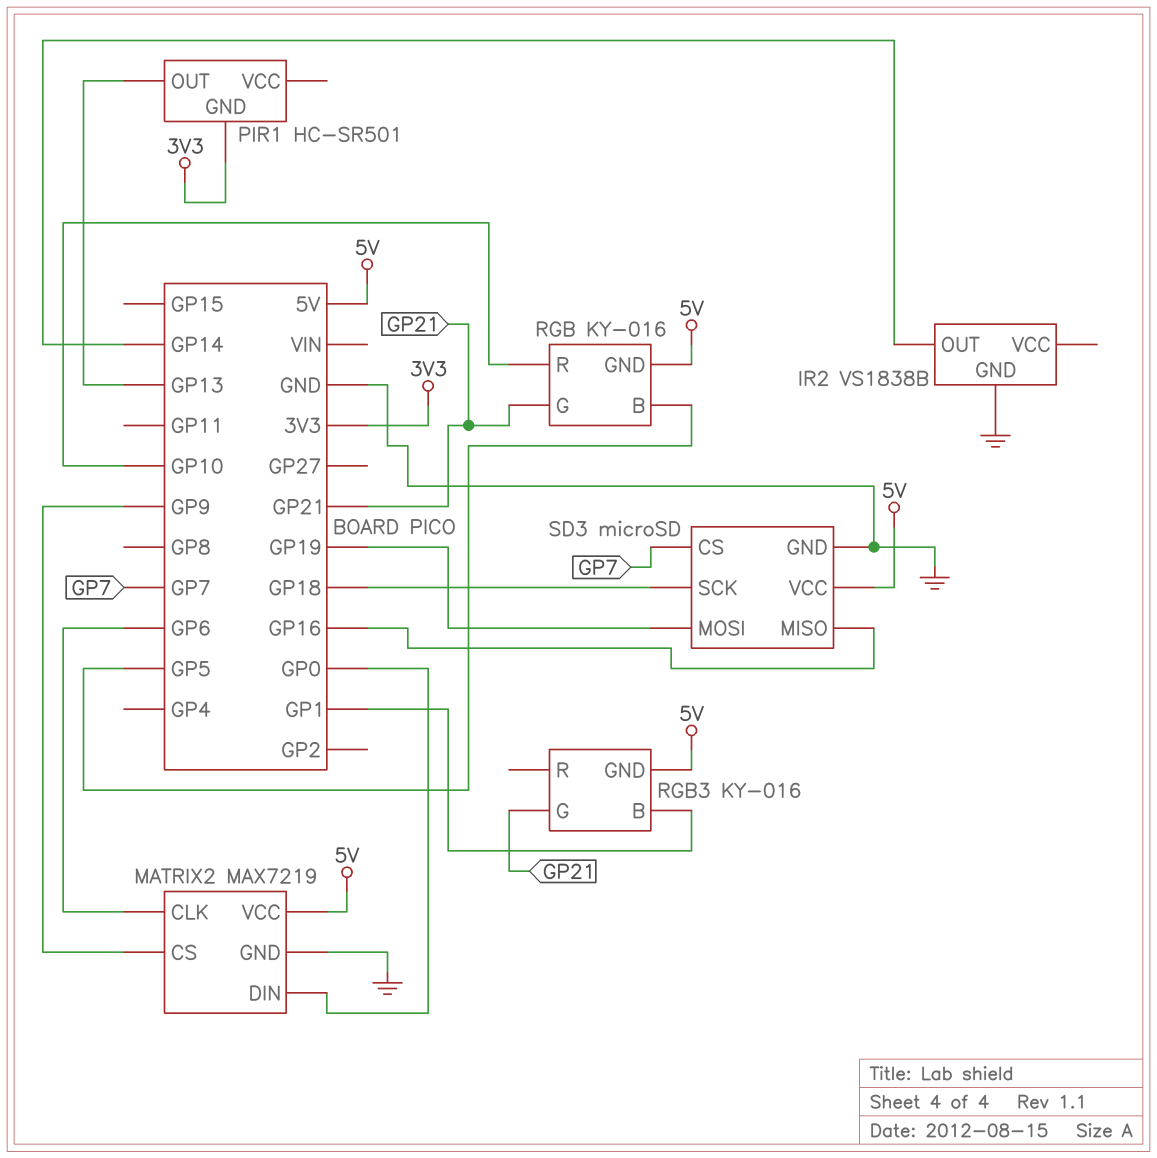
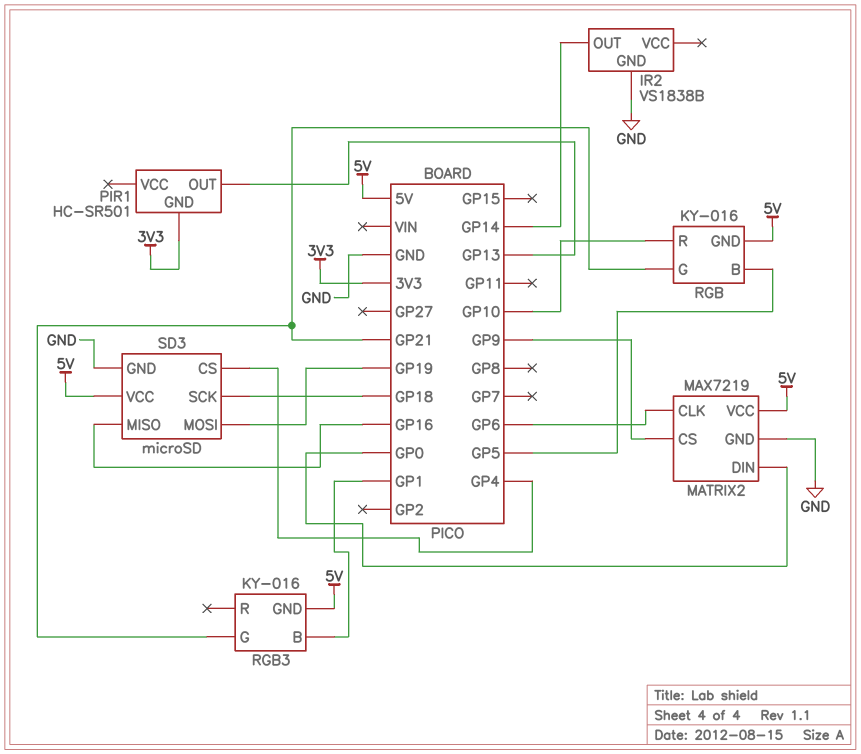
SD3 pin CS: GP7 -> GP4

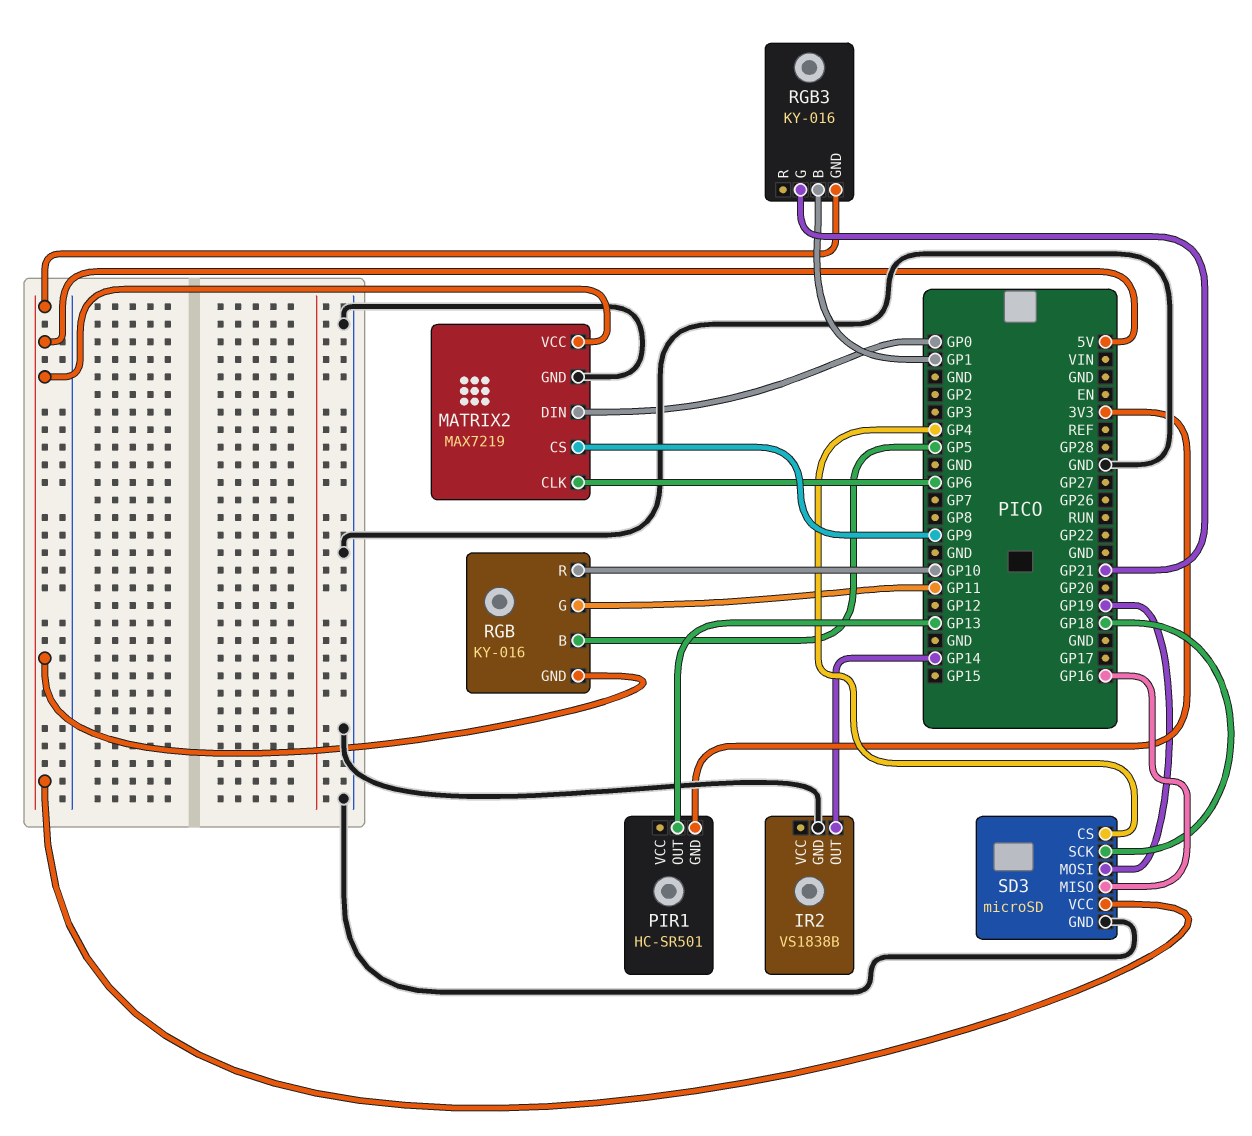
RGB pin G: GP21 -> GP11

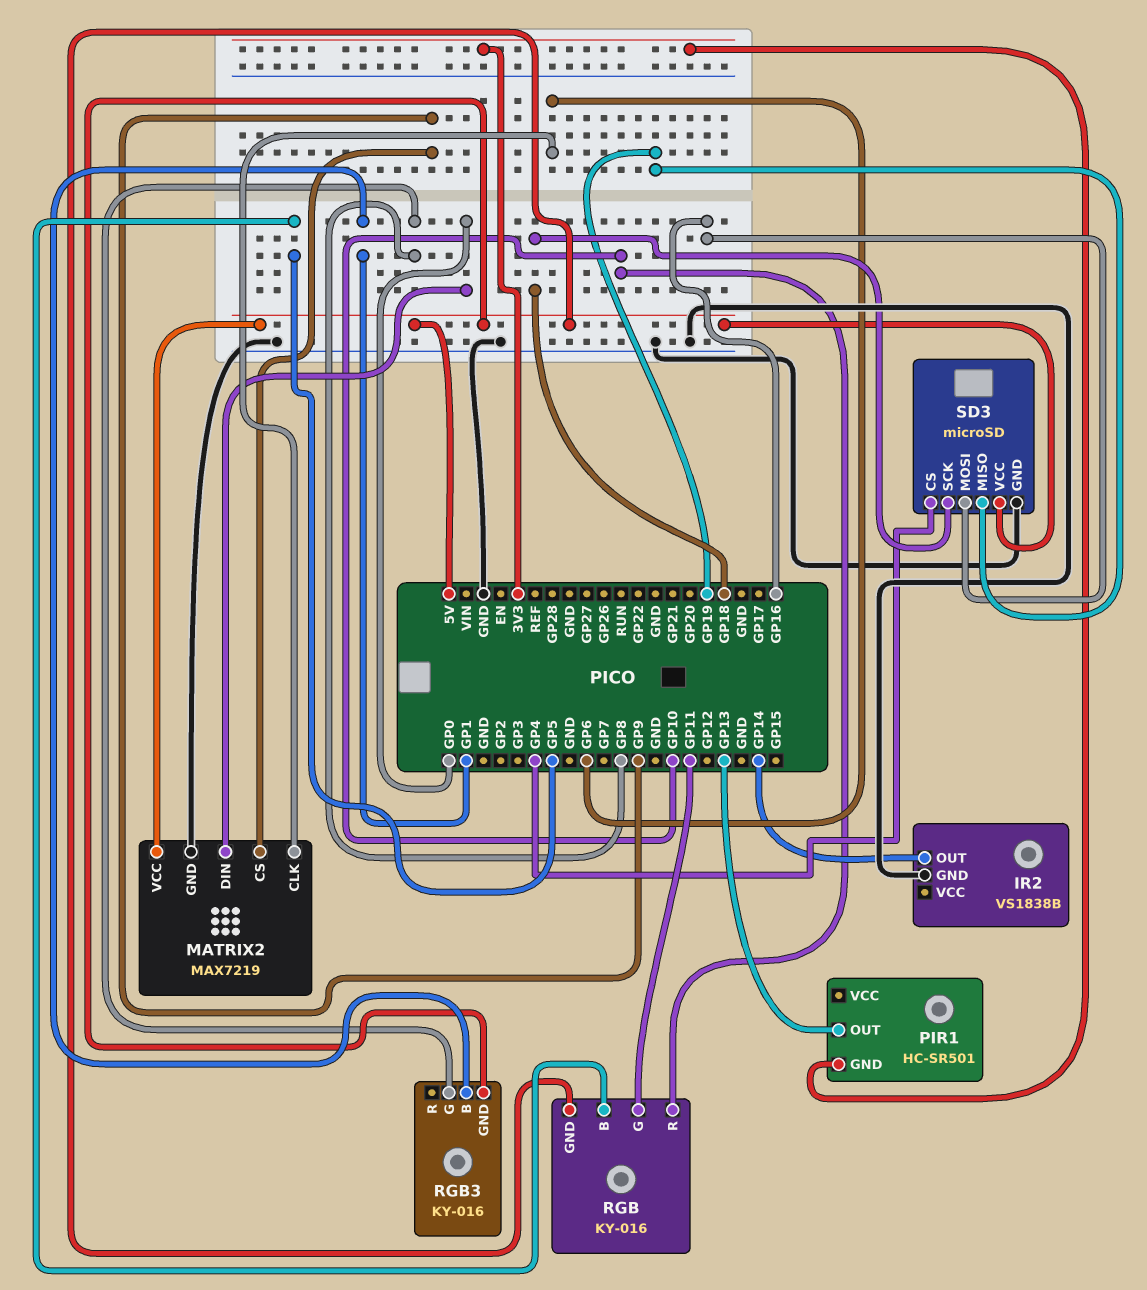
RGB3 pin G: GP21 -> GP8
SD3 pin MISO: GP16 -> GP19
SD3 pin MOSI: GP19 -> GP16

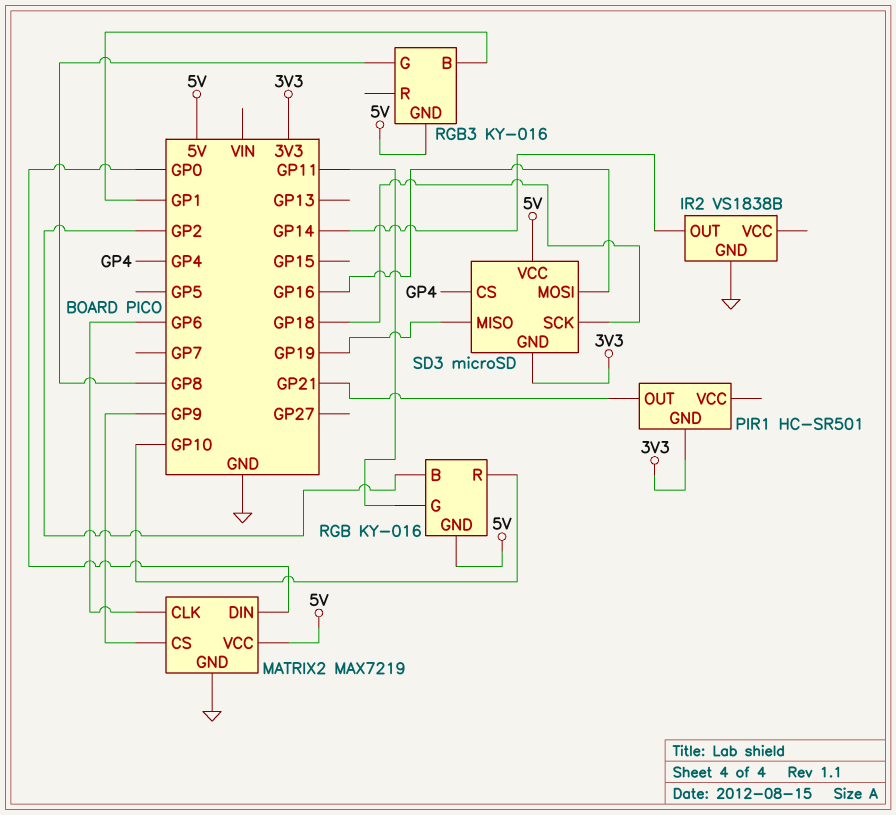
PIR1 pin OUT: GP13 -> GP21
RGB pin B: GP5 -> GP2
SD3 pin GND: GND -> 3V3

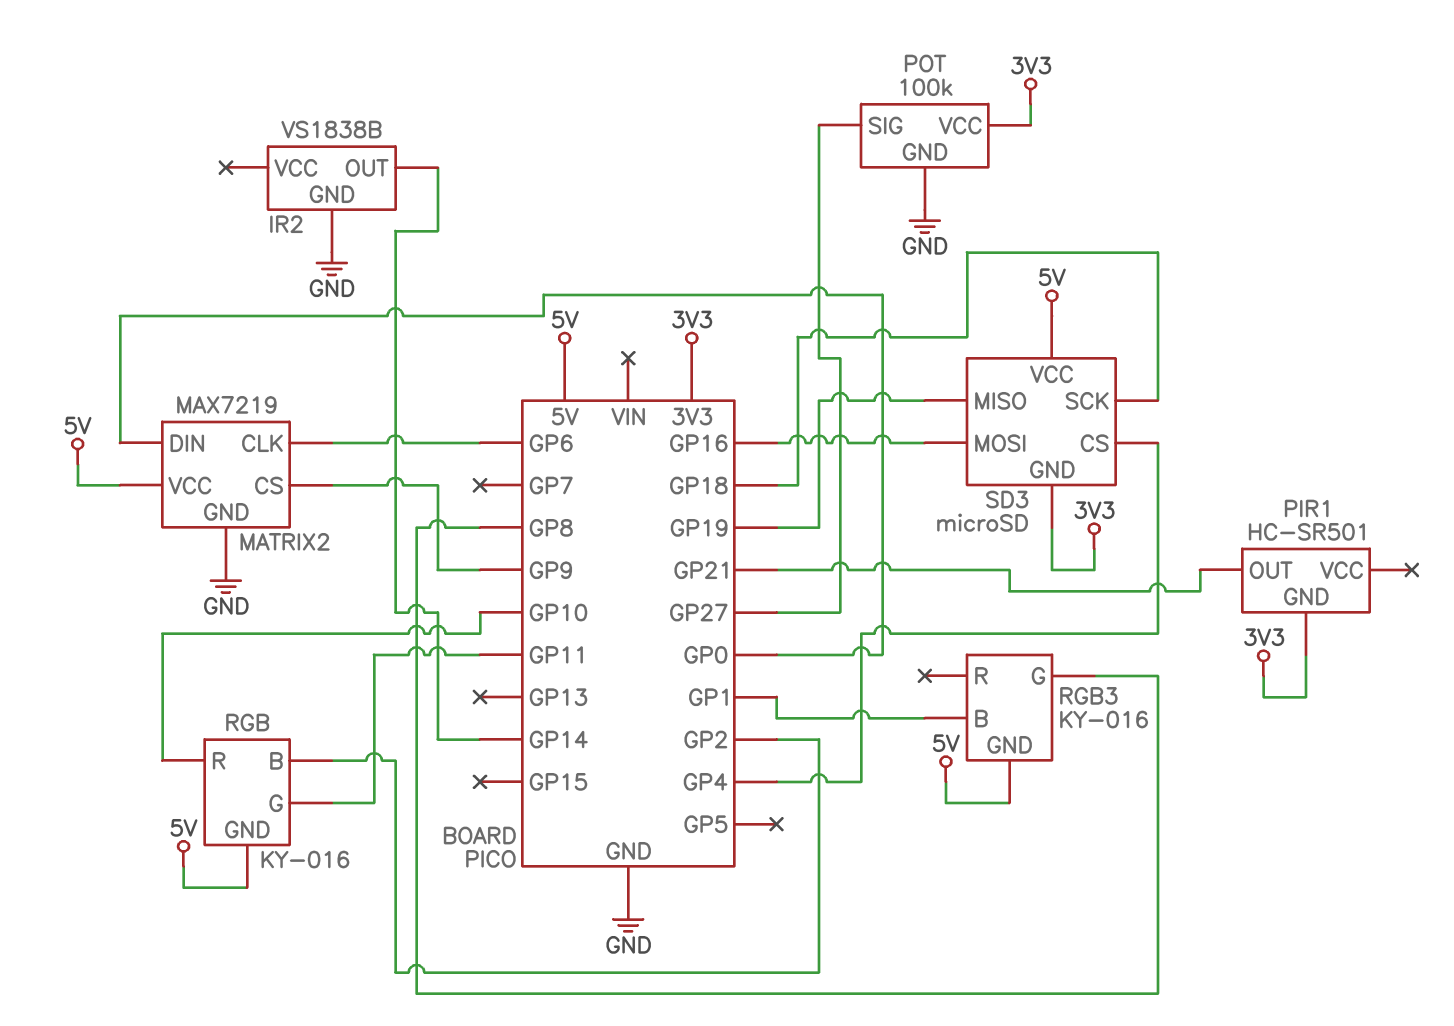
POT: none -> 100k
POT pin GND: none -> GND
POT pin SIG: none -> GP27
POT pin VCC: none -> 3V3

